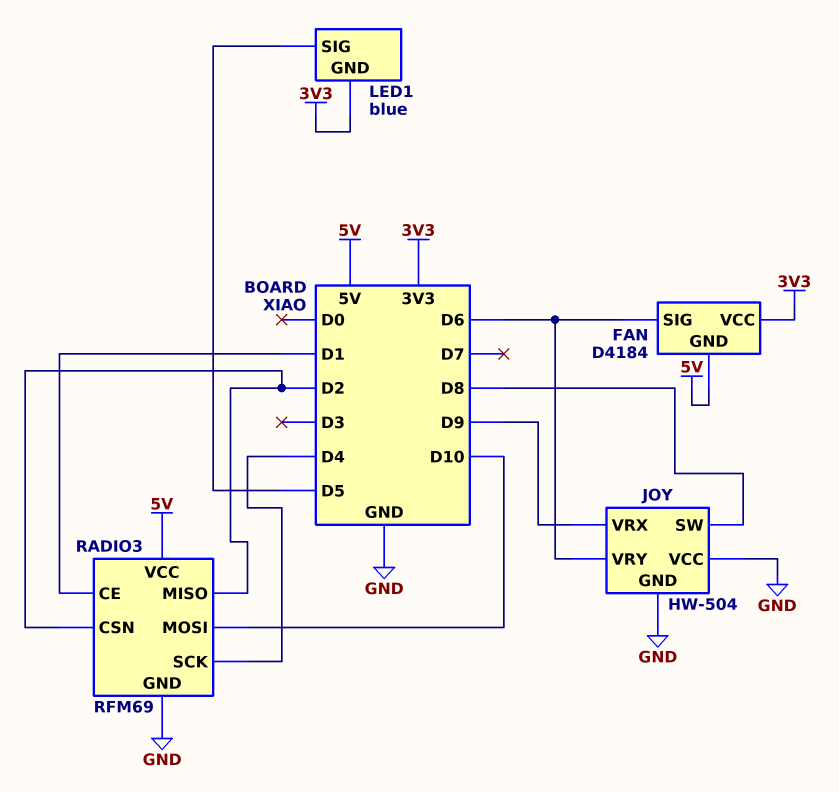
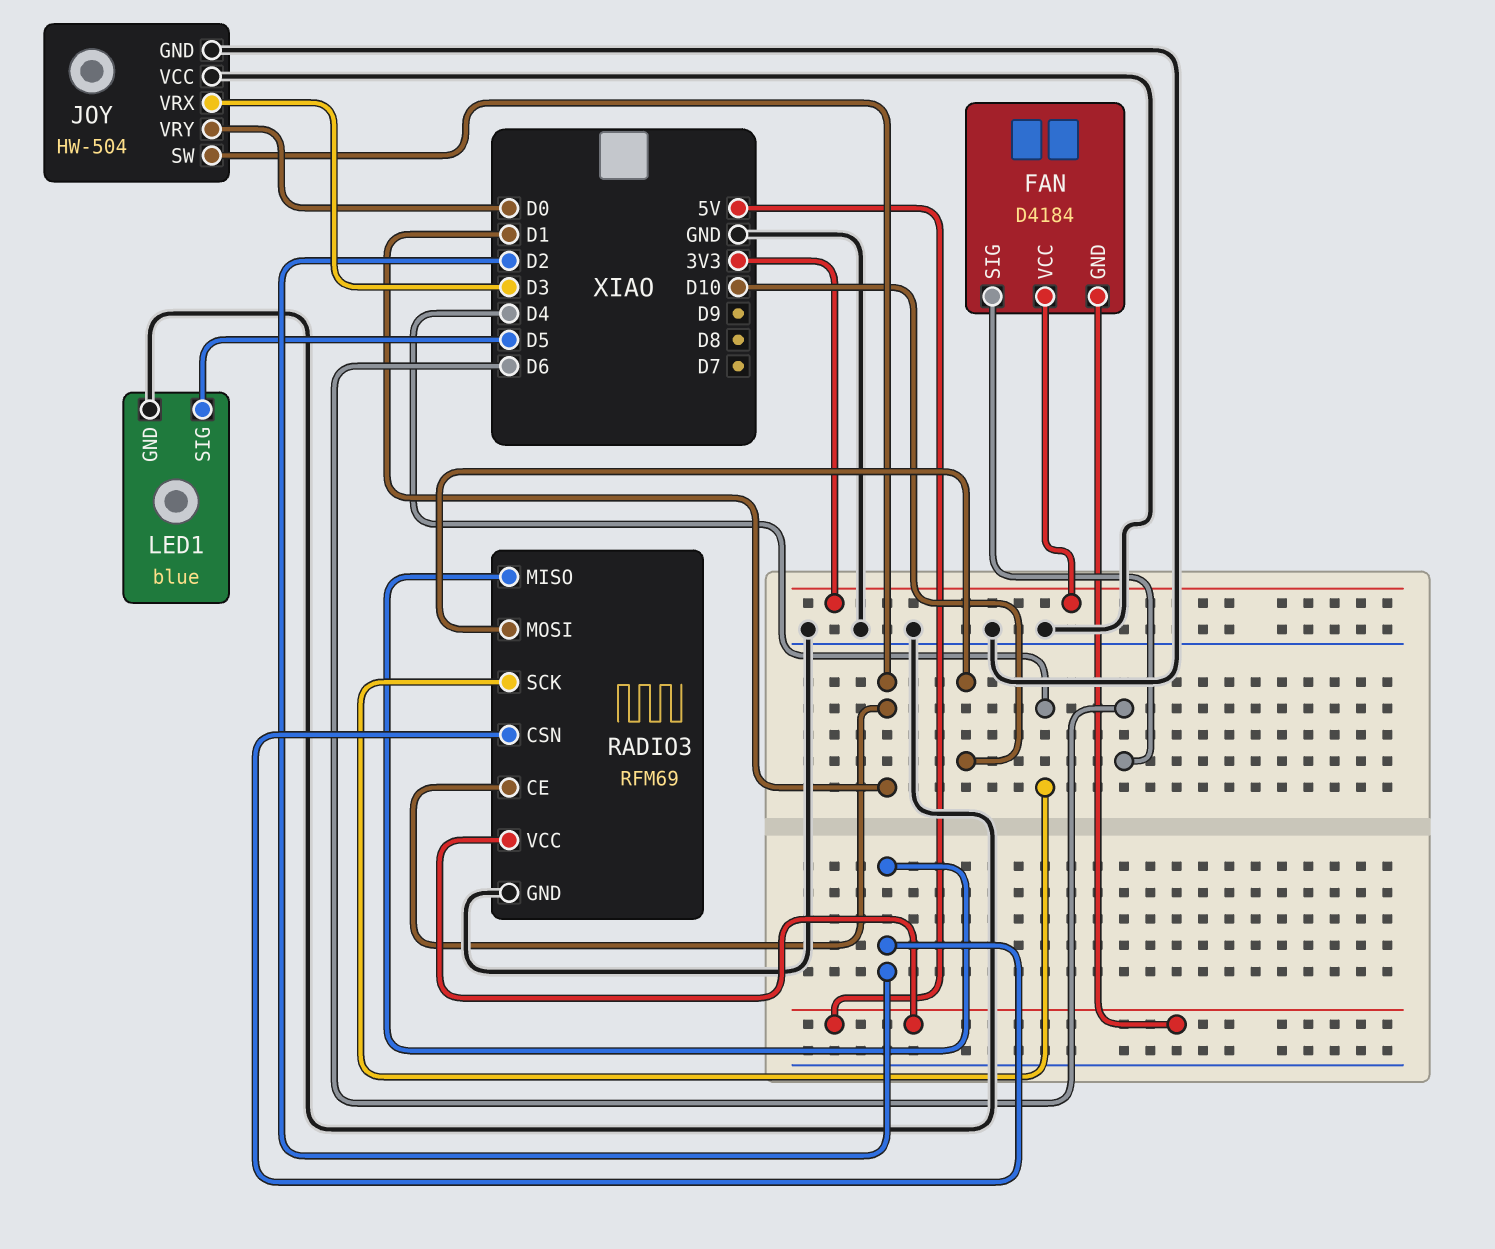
JOY pin SW: D8 -> D1
JOY pin VRX: D9 -> D3
JOY pin VRY: D6 -> D0
LED1 pin GND: 3V3 -> GND

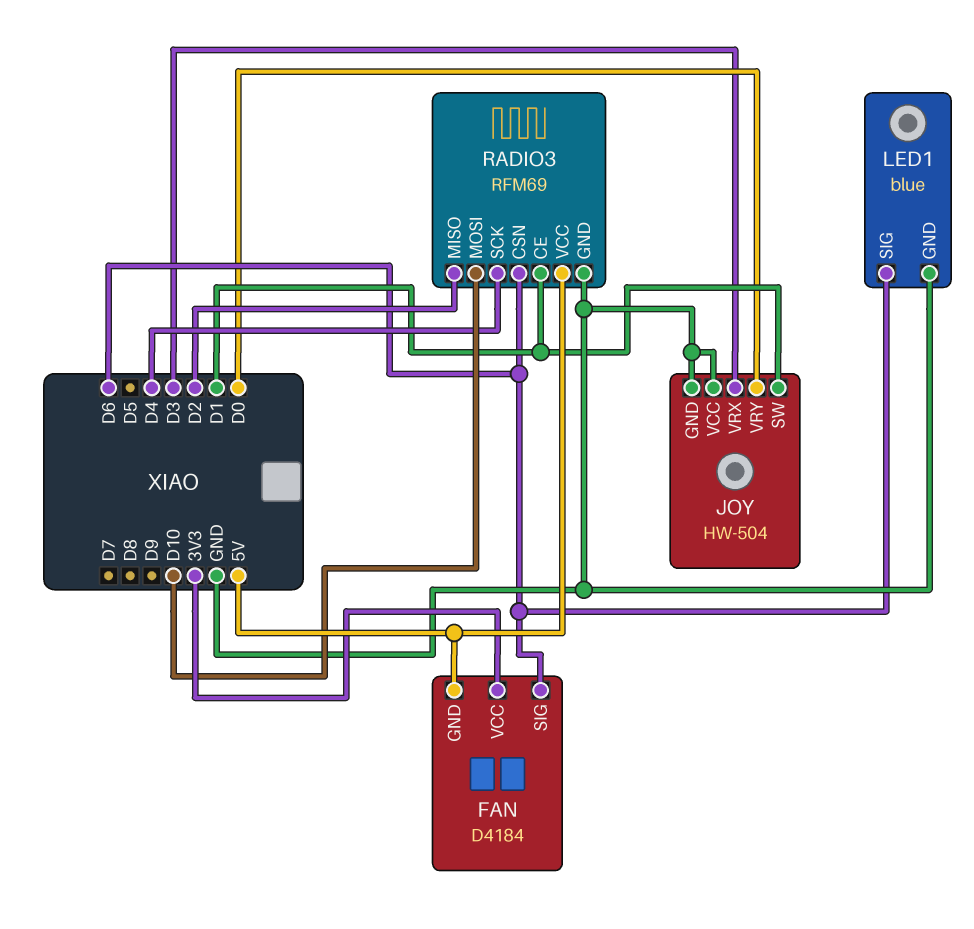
LED1 pin SIG: D5 -> D6
RADIO3 pin CSN: D2 -> D6

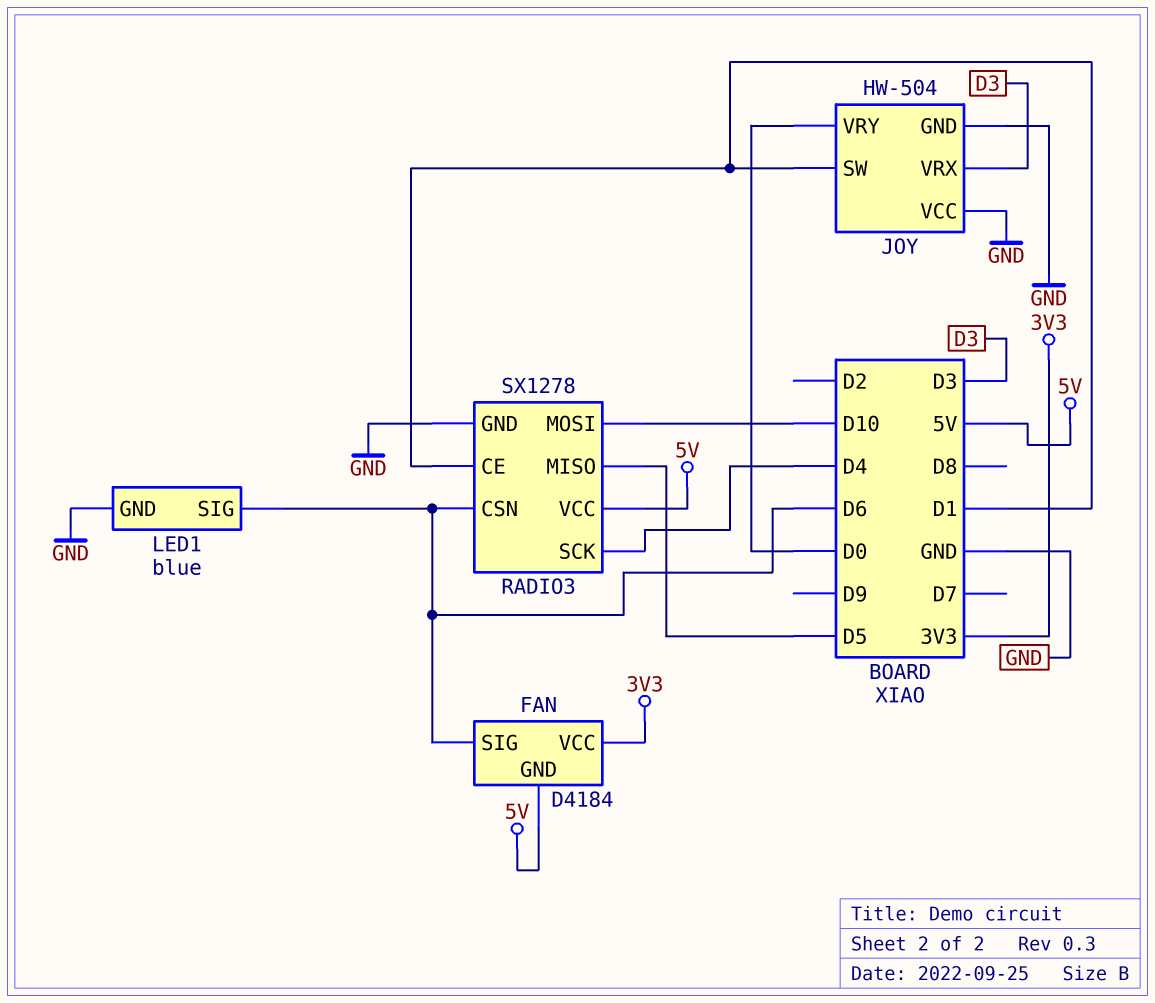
RADIO3: RFM69 -> SX1278
RADIO3 pin MISO: D2 -> D5

